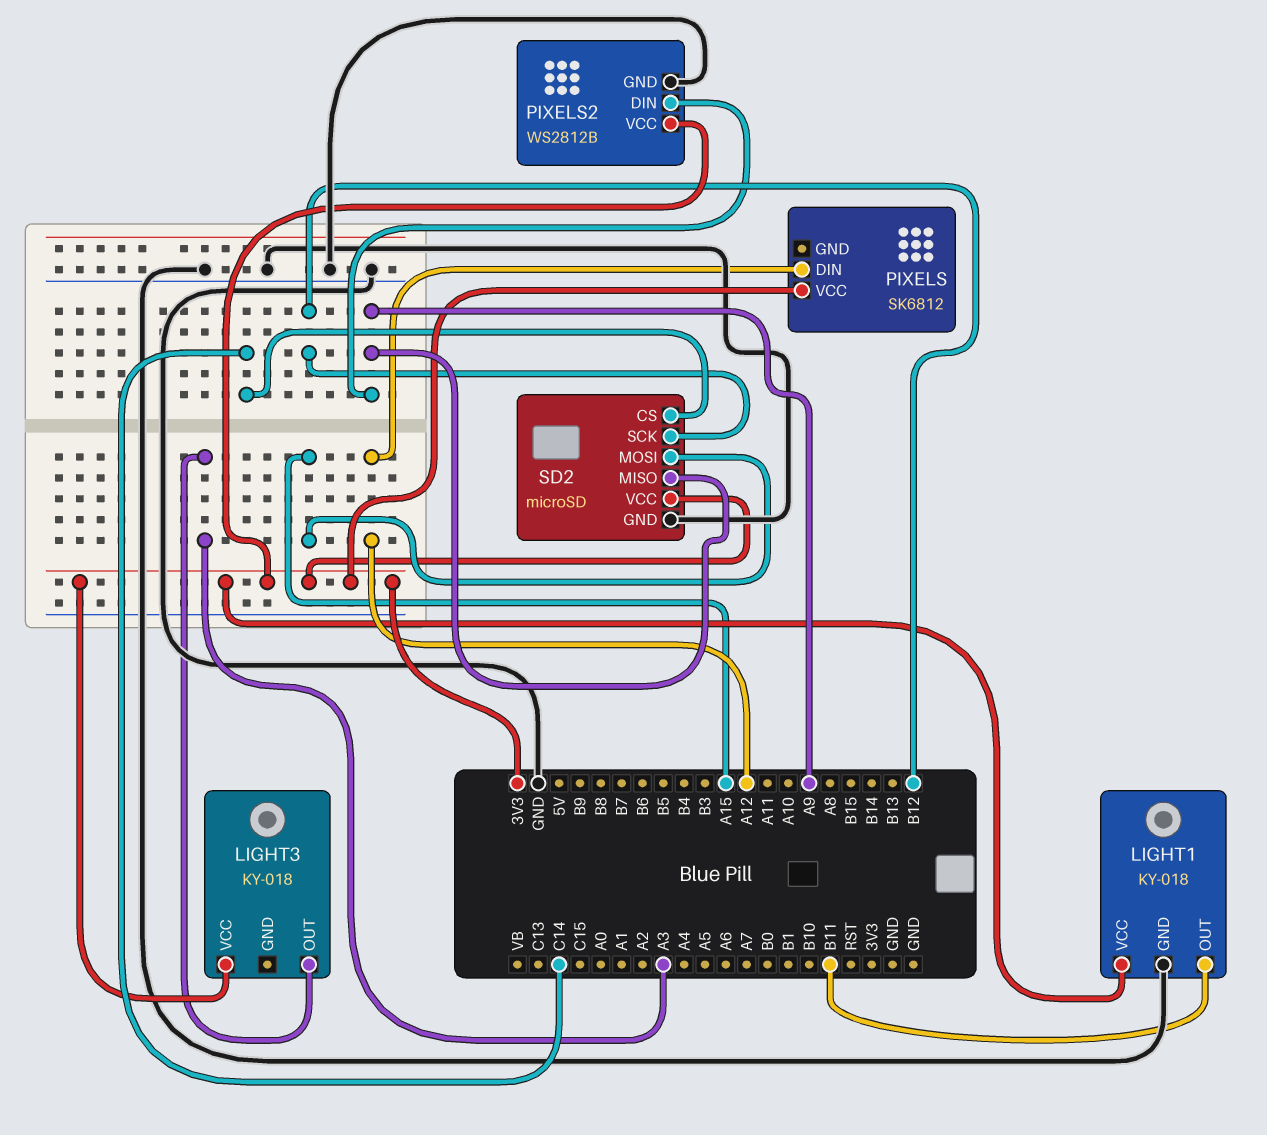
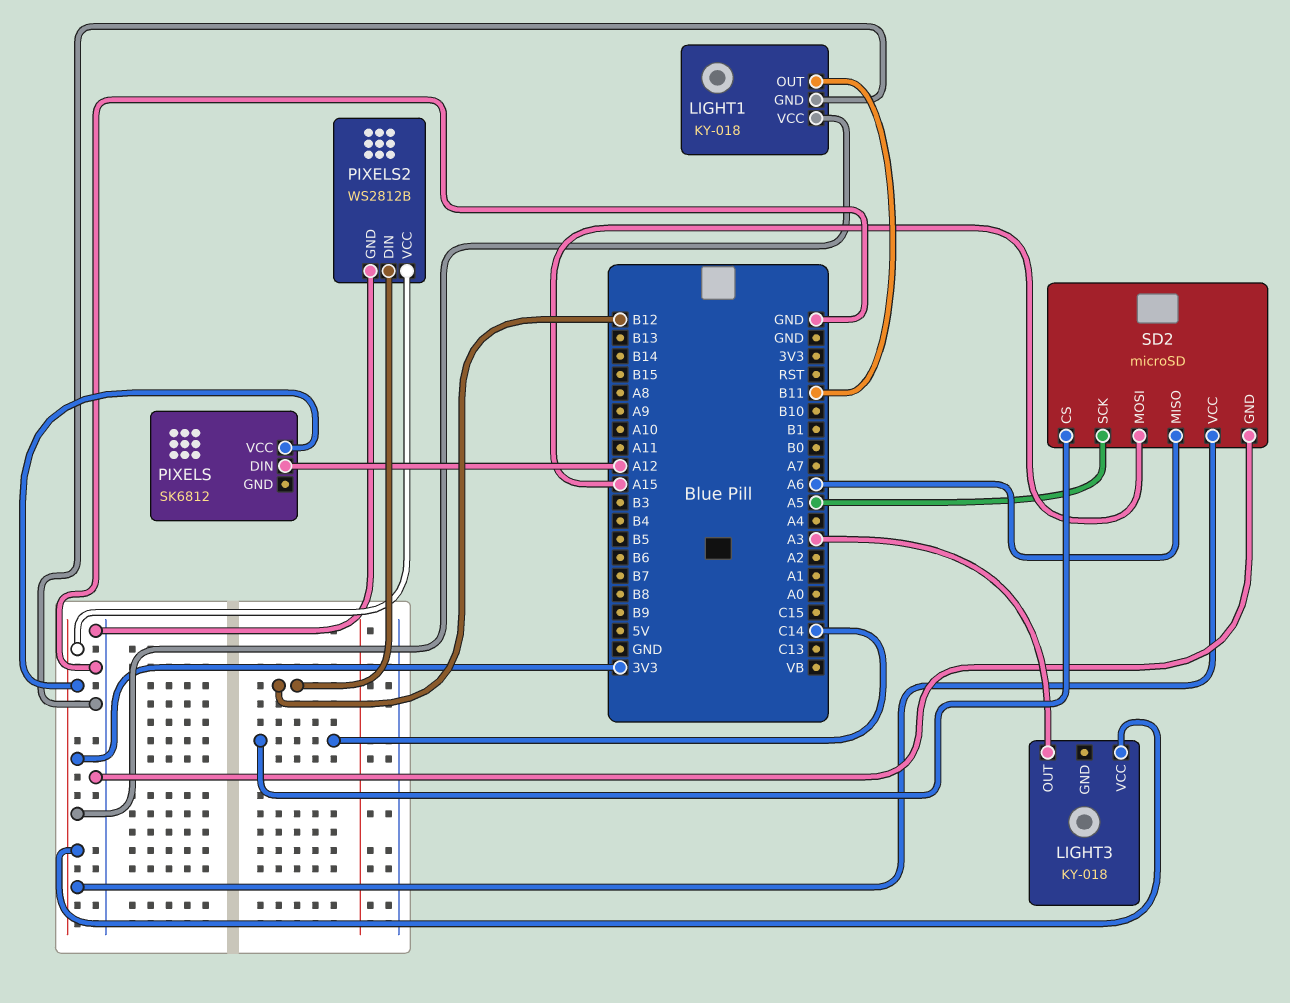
PIXELS2 pin DIN: A9 -> B12
SD2 pin MISO: A9 -> A6
SD2 pin SCK: B12 -> A5

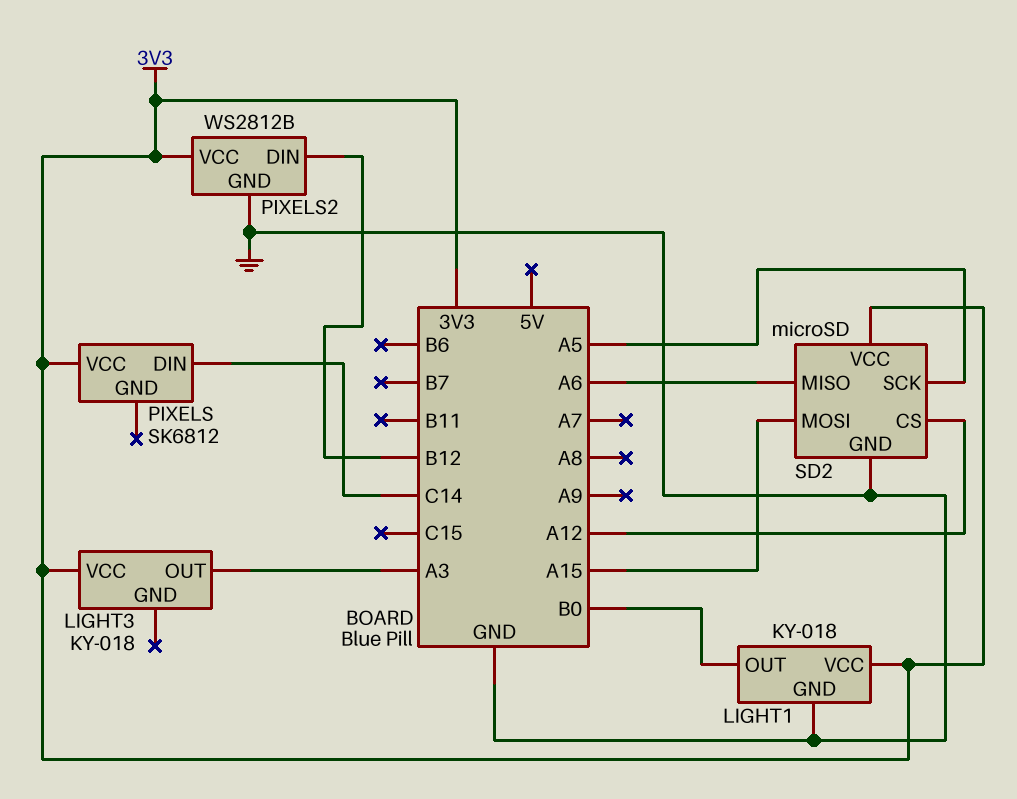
LIGHT1 pin OUT: B11 -> B0
PIXELS pin DIN: A12 -> C14
SD2 pin CS: C14 -> A12

